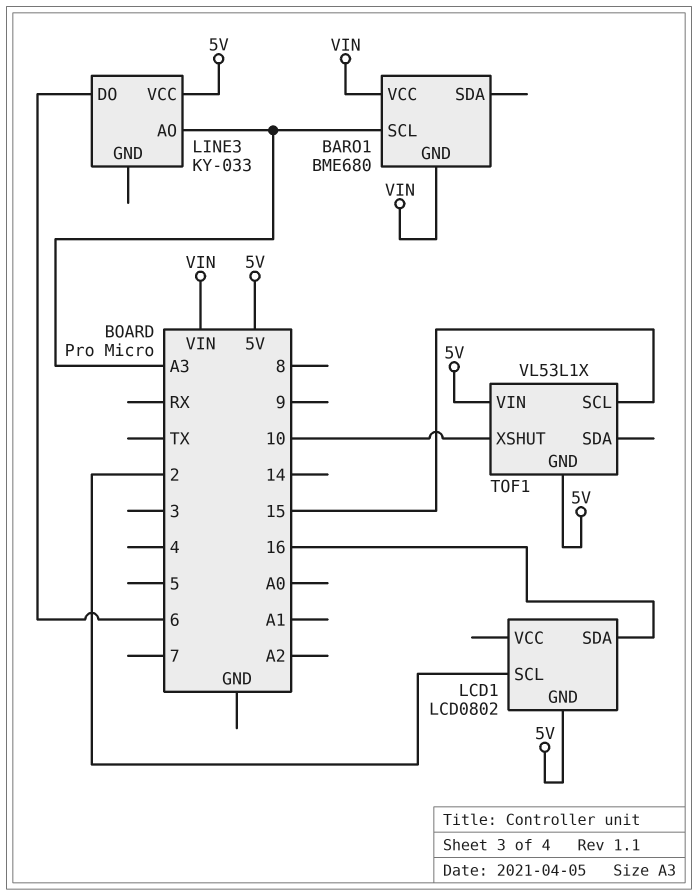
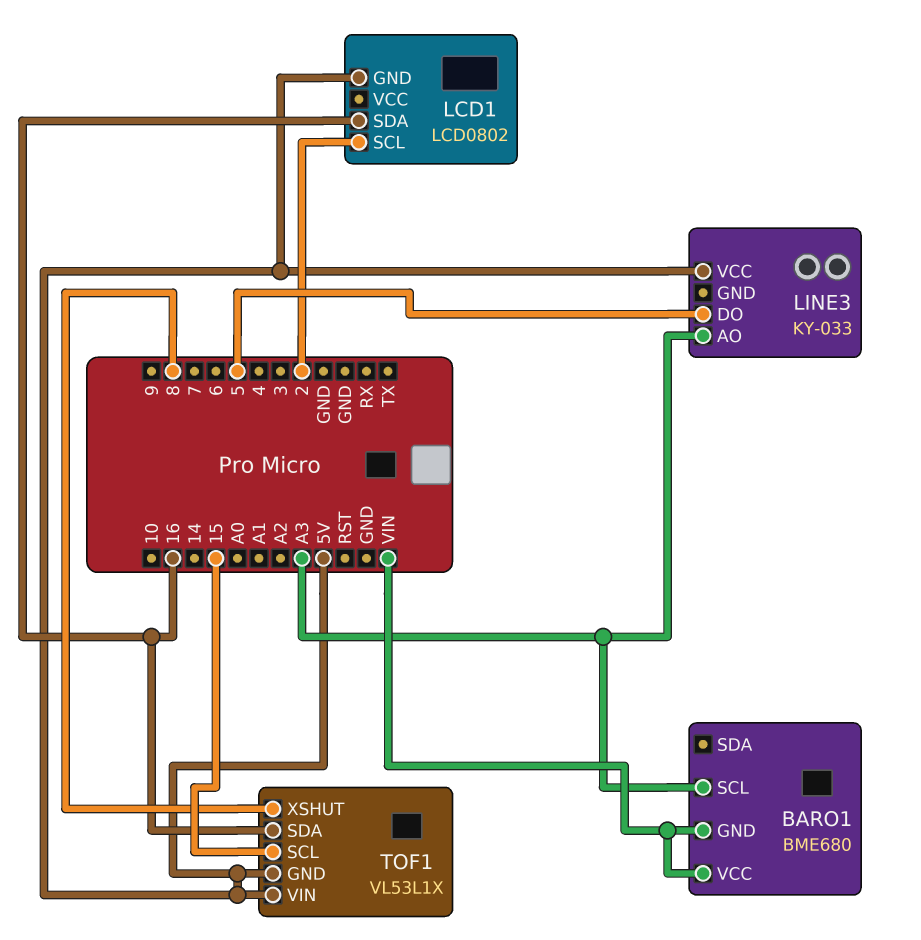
LINE3 pin DO: 6 -> 5
TOF1 pin SDA: none -> 16
TOF1 pin XSHUT: 10 -> 8

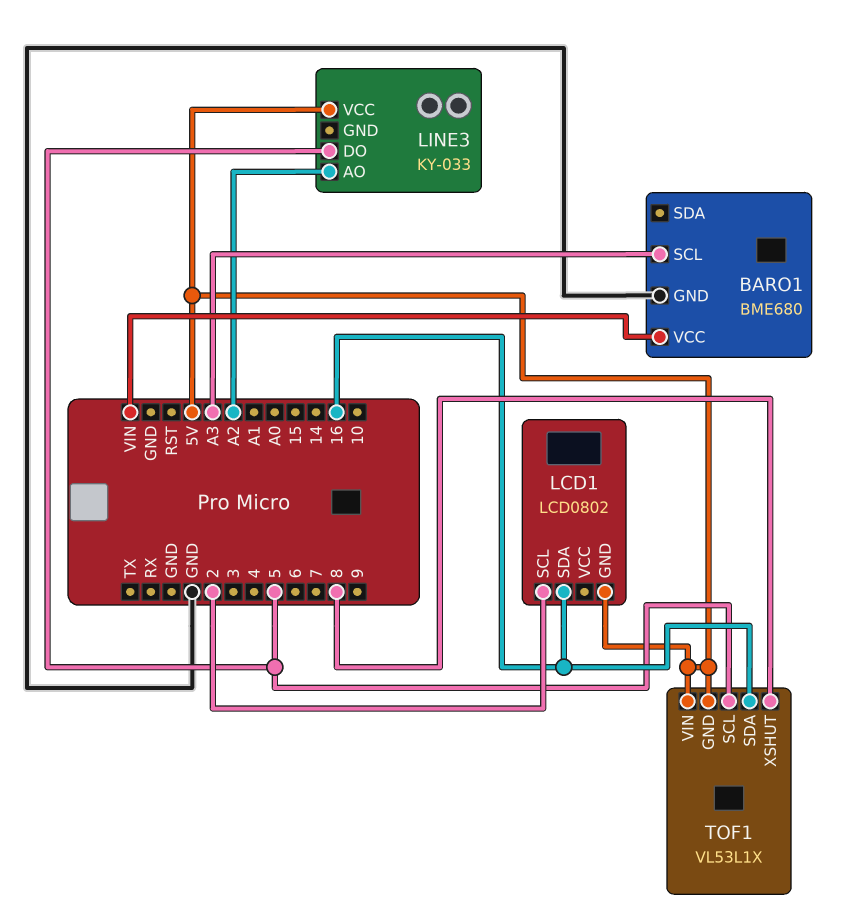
BARO1 pin GND: VIN -> GND
LINE3 pin AO: A3 -> A2
TOF1 pin SCL: 15 -> 5

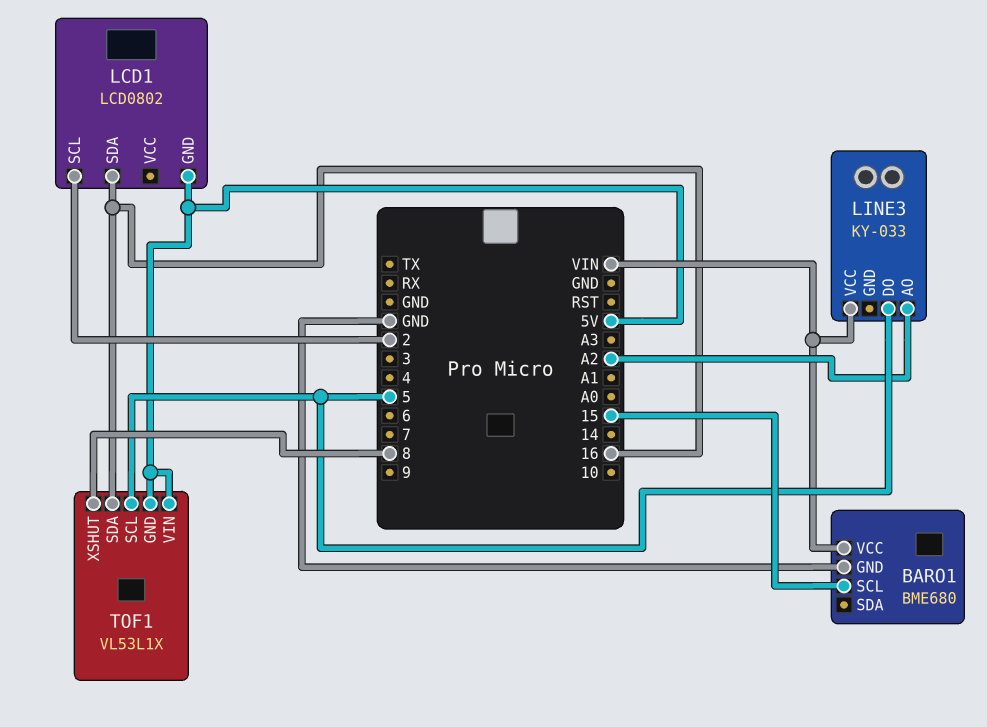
BARO1 pin SCL: A3 -> 15
LINE3 pin VCC: 5V -> VIN

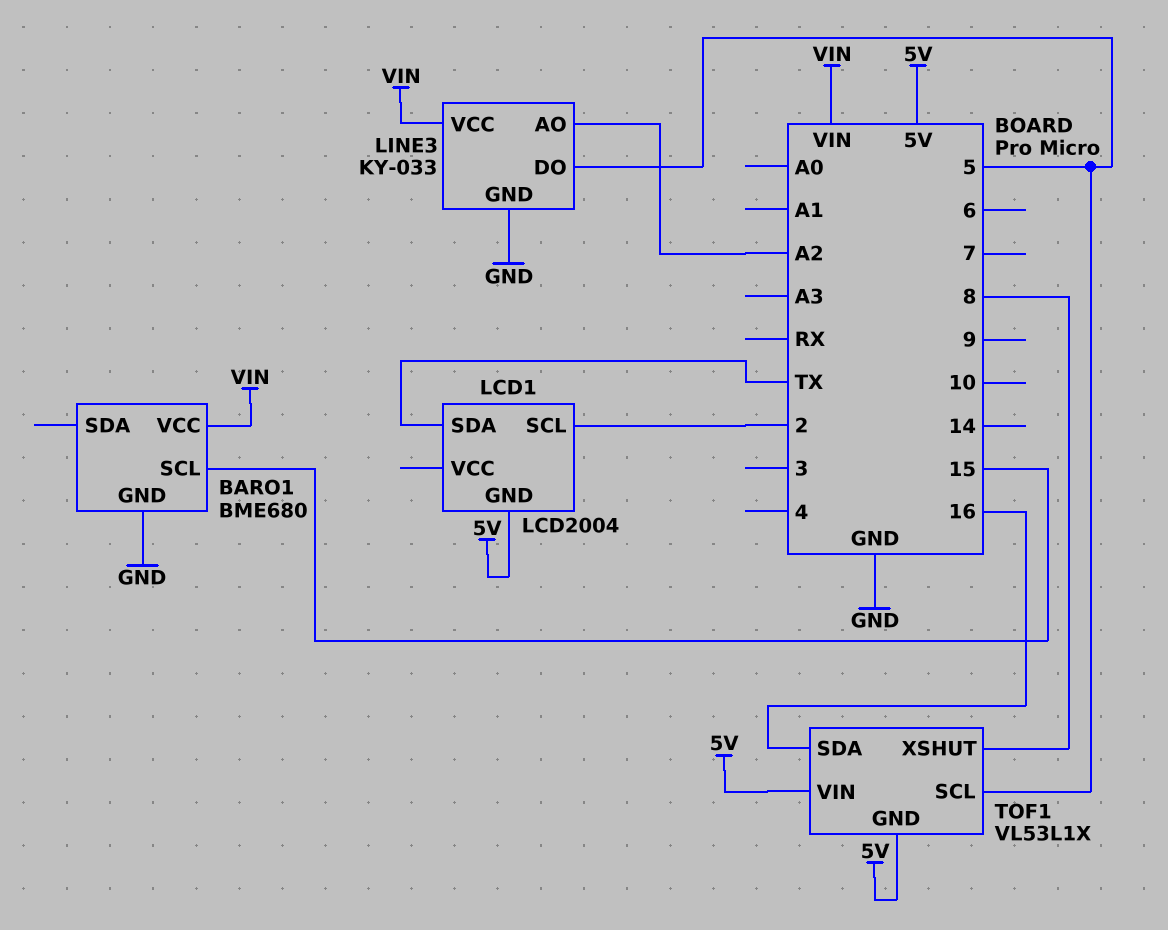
LCD1: LCD0802 -> LCD2004
LCD1 pin SDA: 16 -> TX
LINE3 pin GND: none -> GND

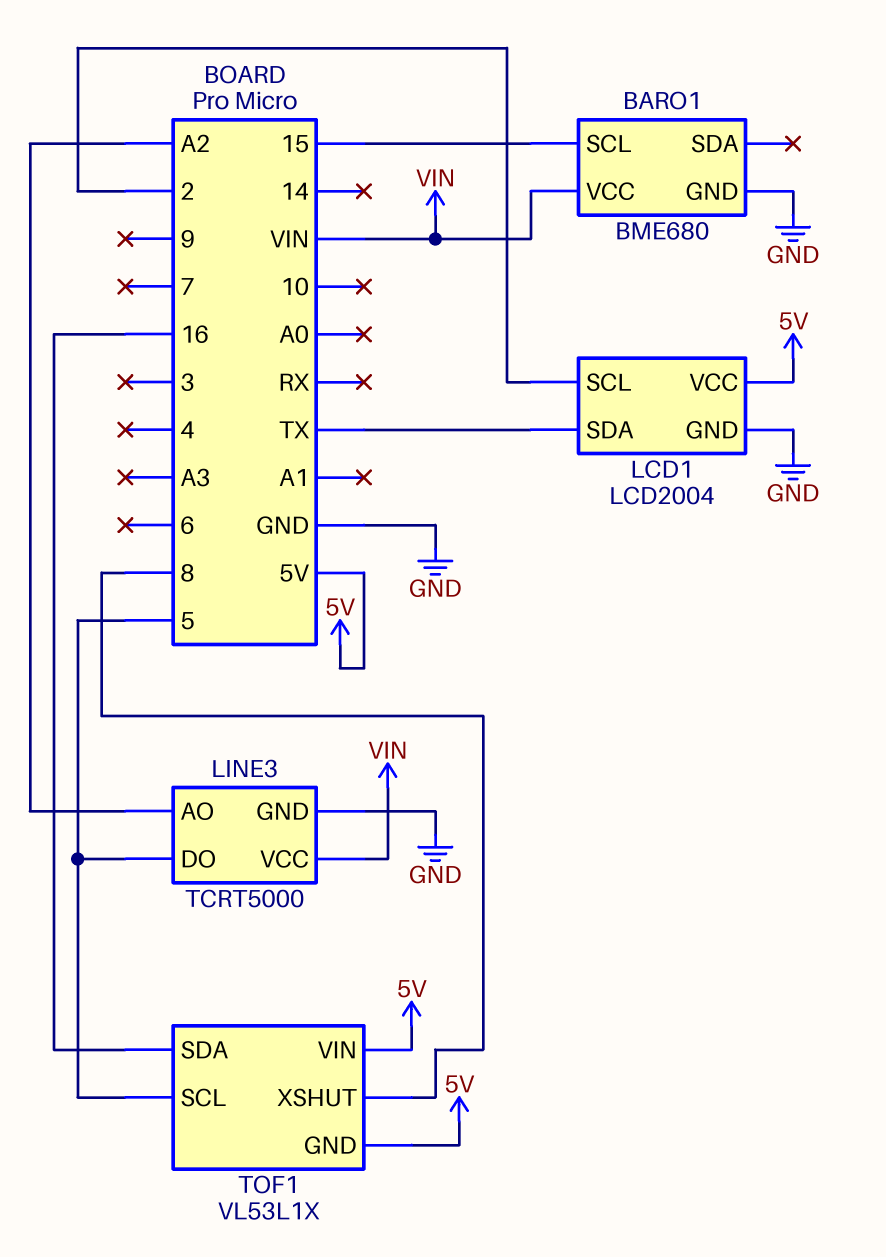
LCD1 pin GND: 5V -> GND
LCD1 pin VCC: none -> 5V
LINE3: KY-033 -> TCRT5000

